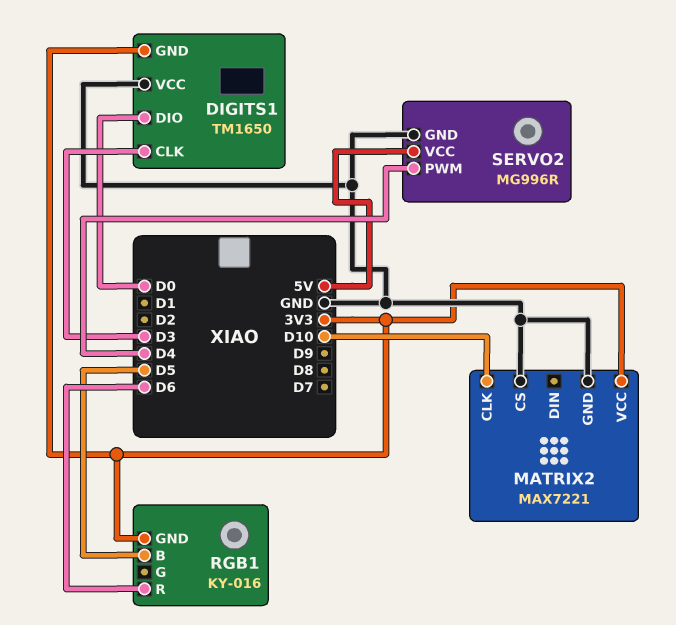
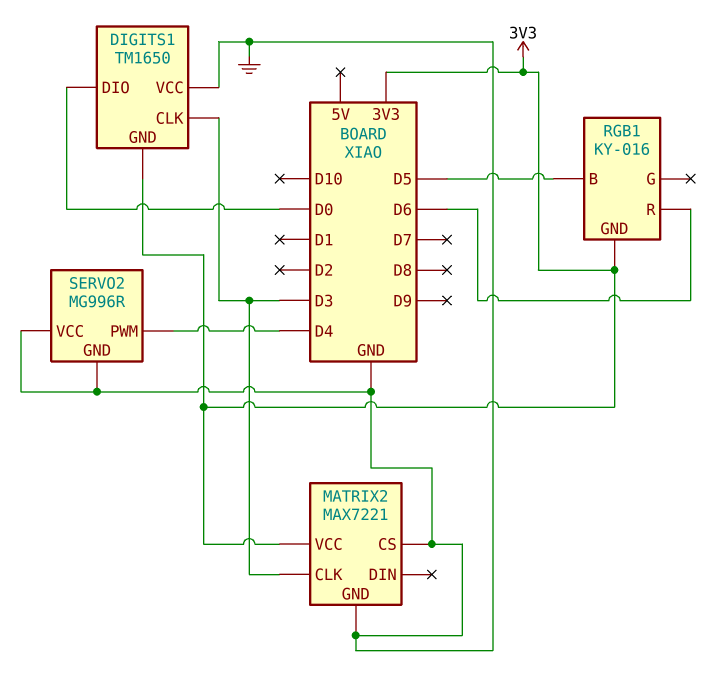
MATRIX2 pin CLK: D10 -> D3
SERVO2 pin VCC: 5V -> GND

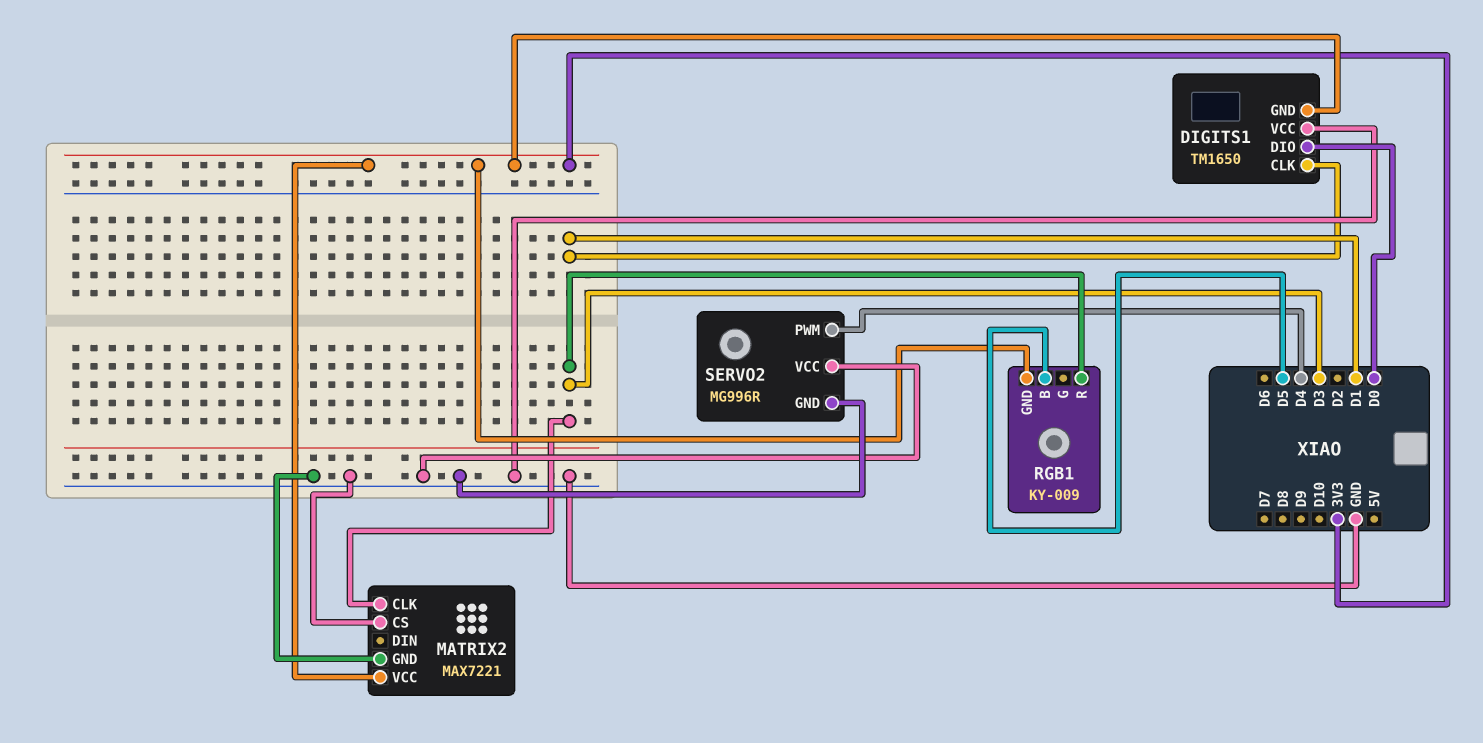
DIGITS1 pin CLK: D3 -> D1
RGB1: KY-016 -> KY-009
RGB1 pin R: D6 -> D3

